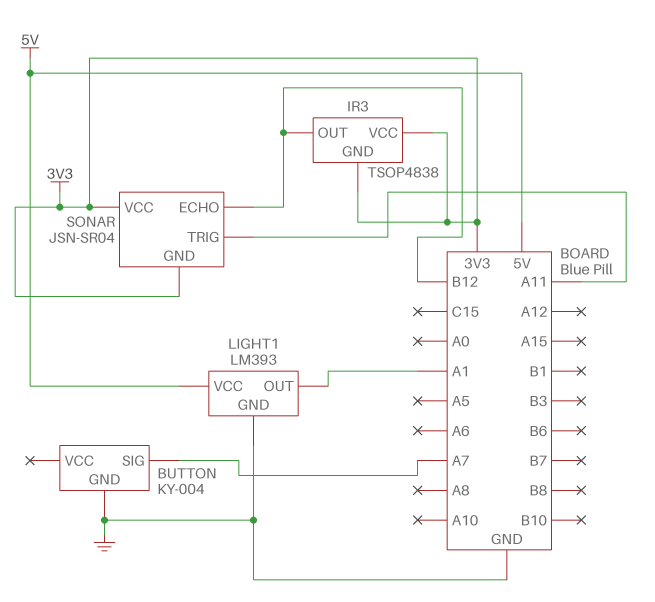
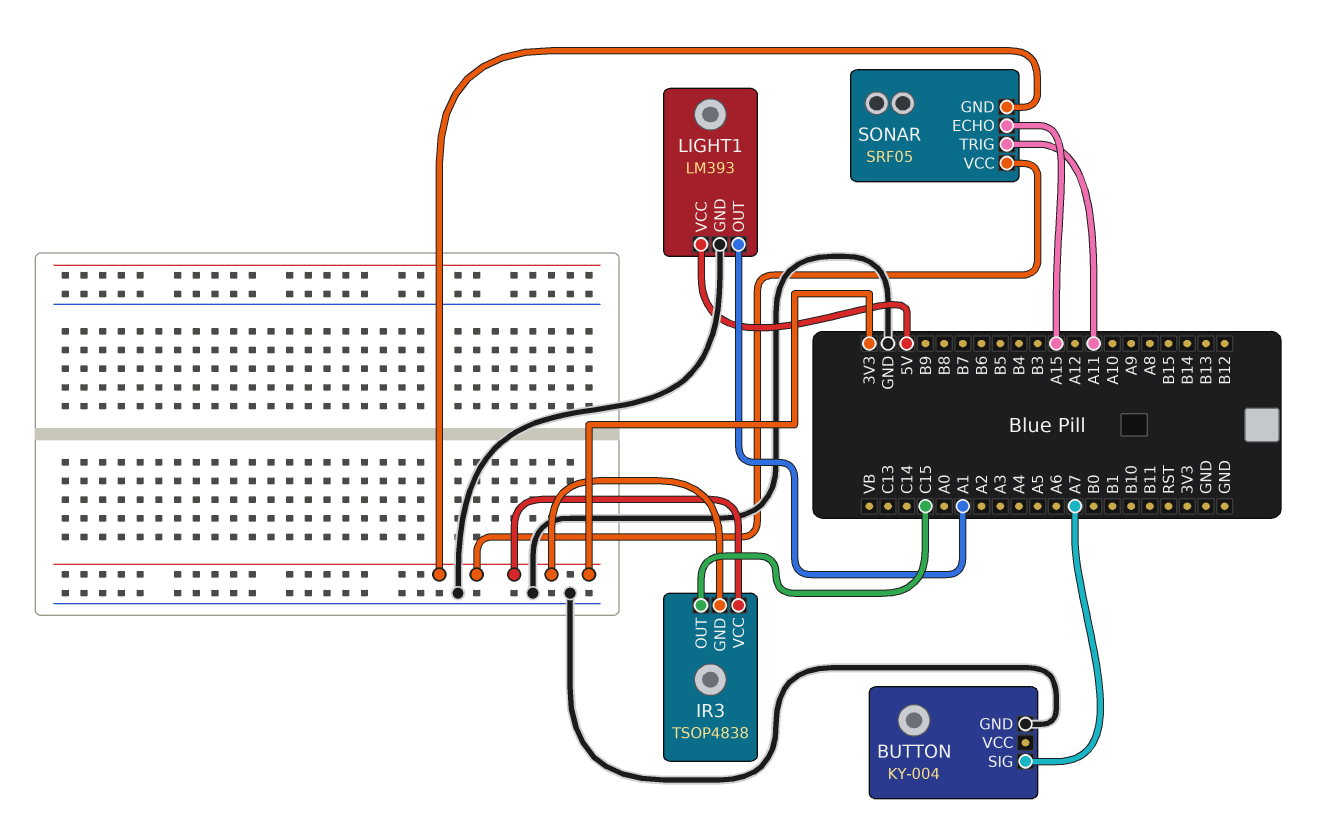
IR3 pin OUT: B12 -> C15
SONAR: JSN-SR04 -> SRF05
SONAR pin ECHO: B12 -> A15

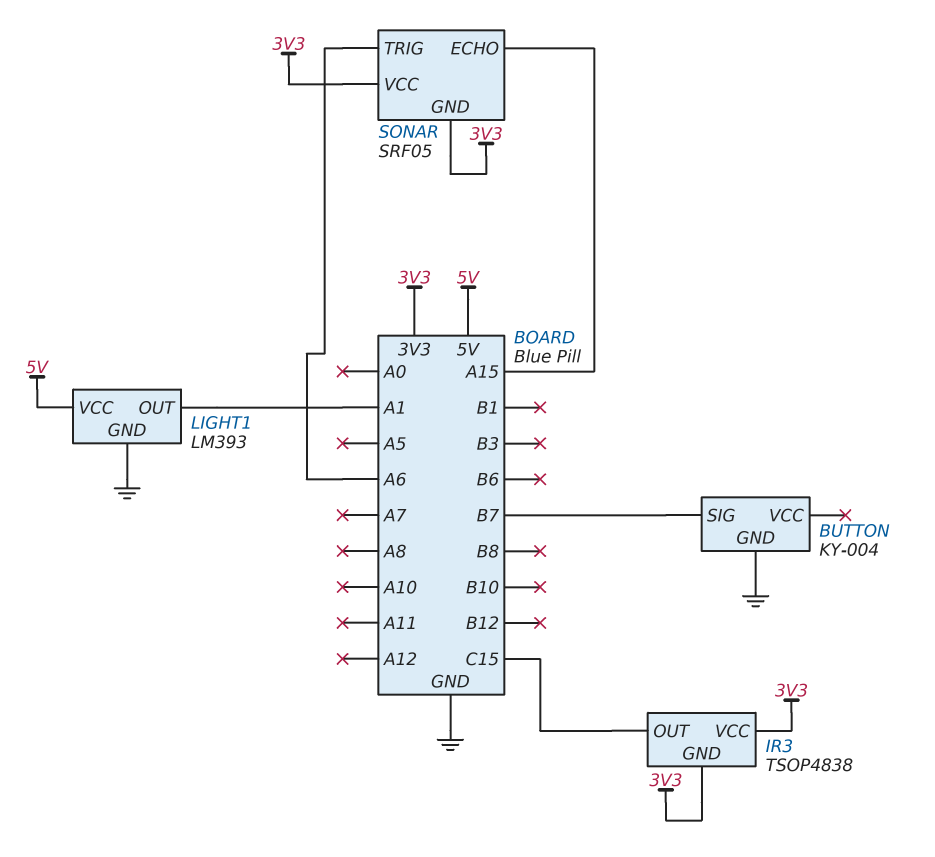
BUTTON pin SIG: A7 -> B7
SONAR pin TRIG: A11 -> A6

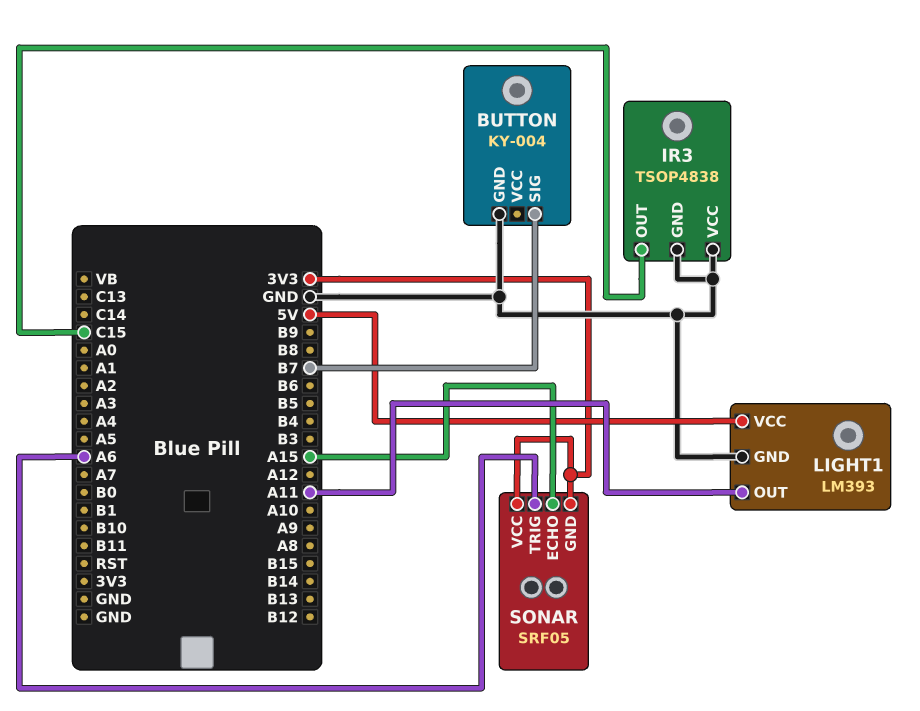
IR3 pin GND: 3V3 -> GND
IR3 pin VCC: 3V3 -> GND
LIGHT1 pin OUT: A1 -> A11

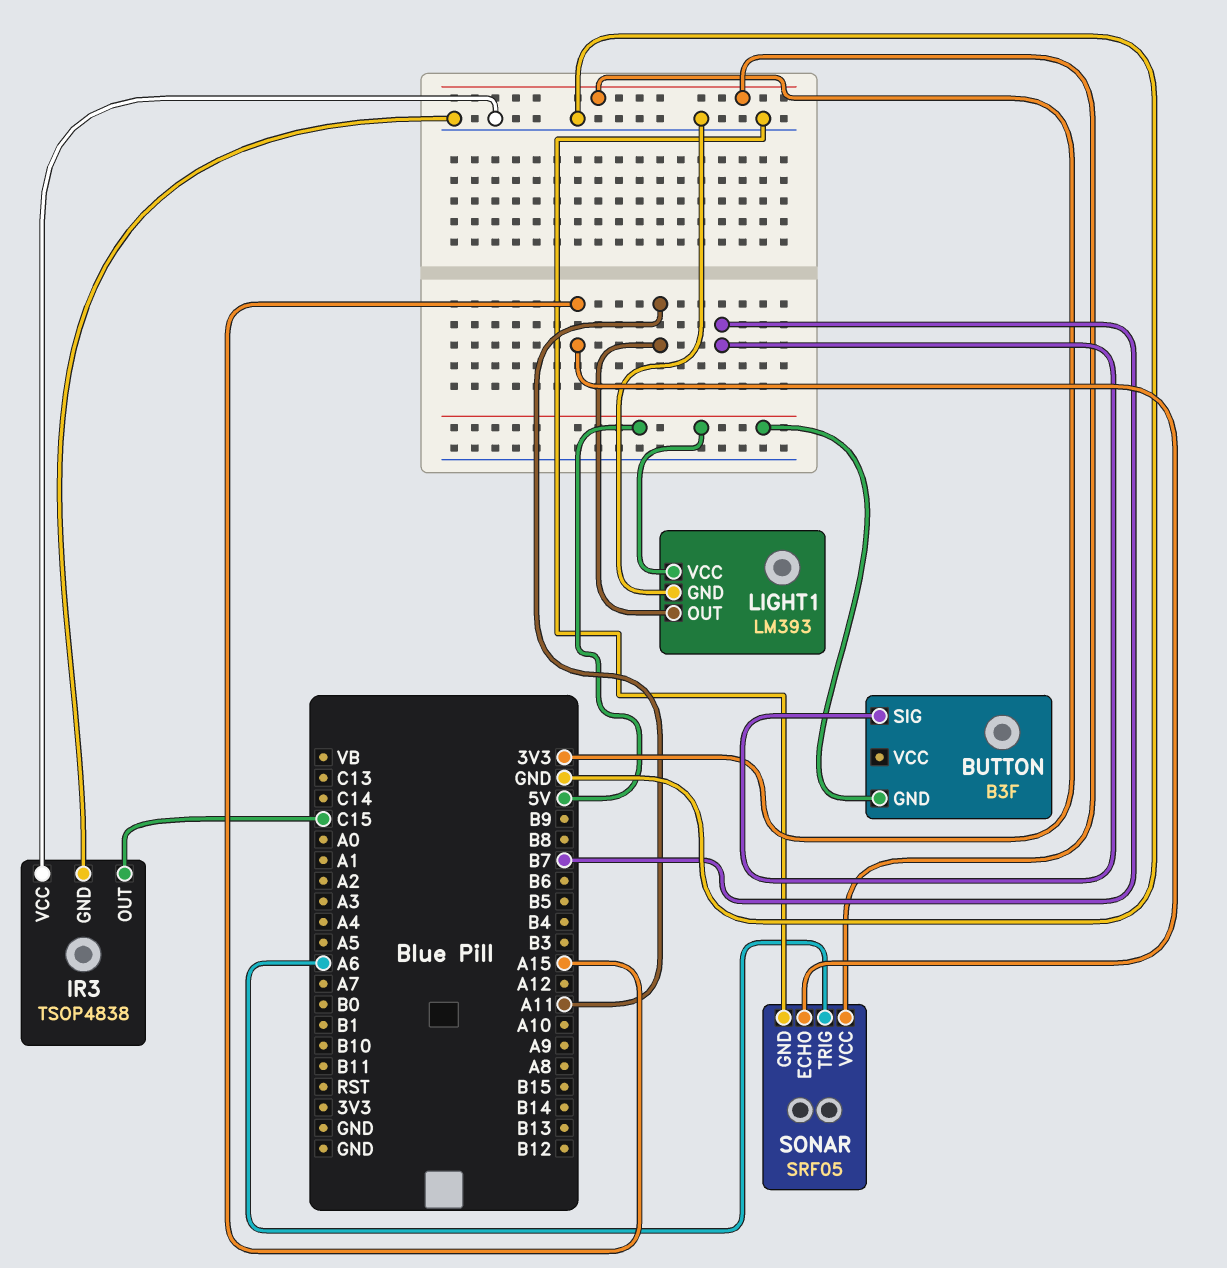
BUTTON: KY-004 -> B3F
BUTTON pin GND: GND -> 5V
SONAR pin GND: 3V3 -> GND

